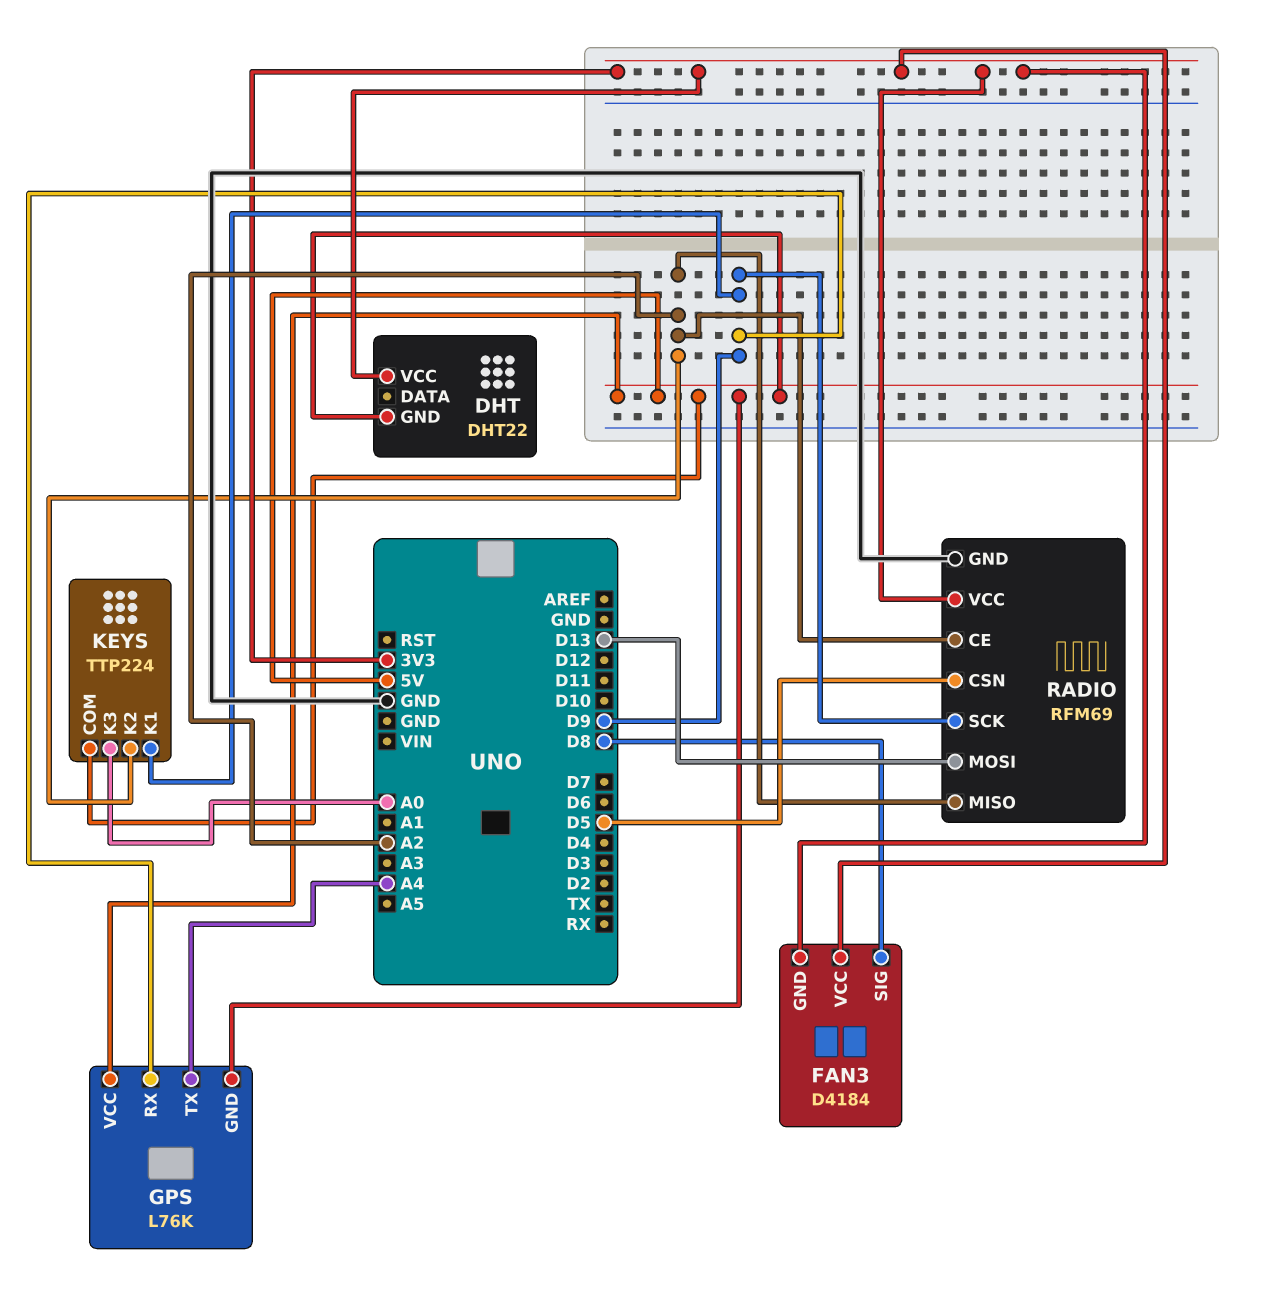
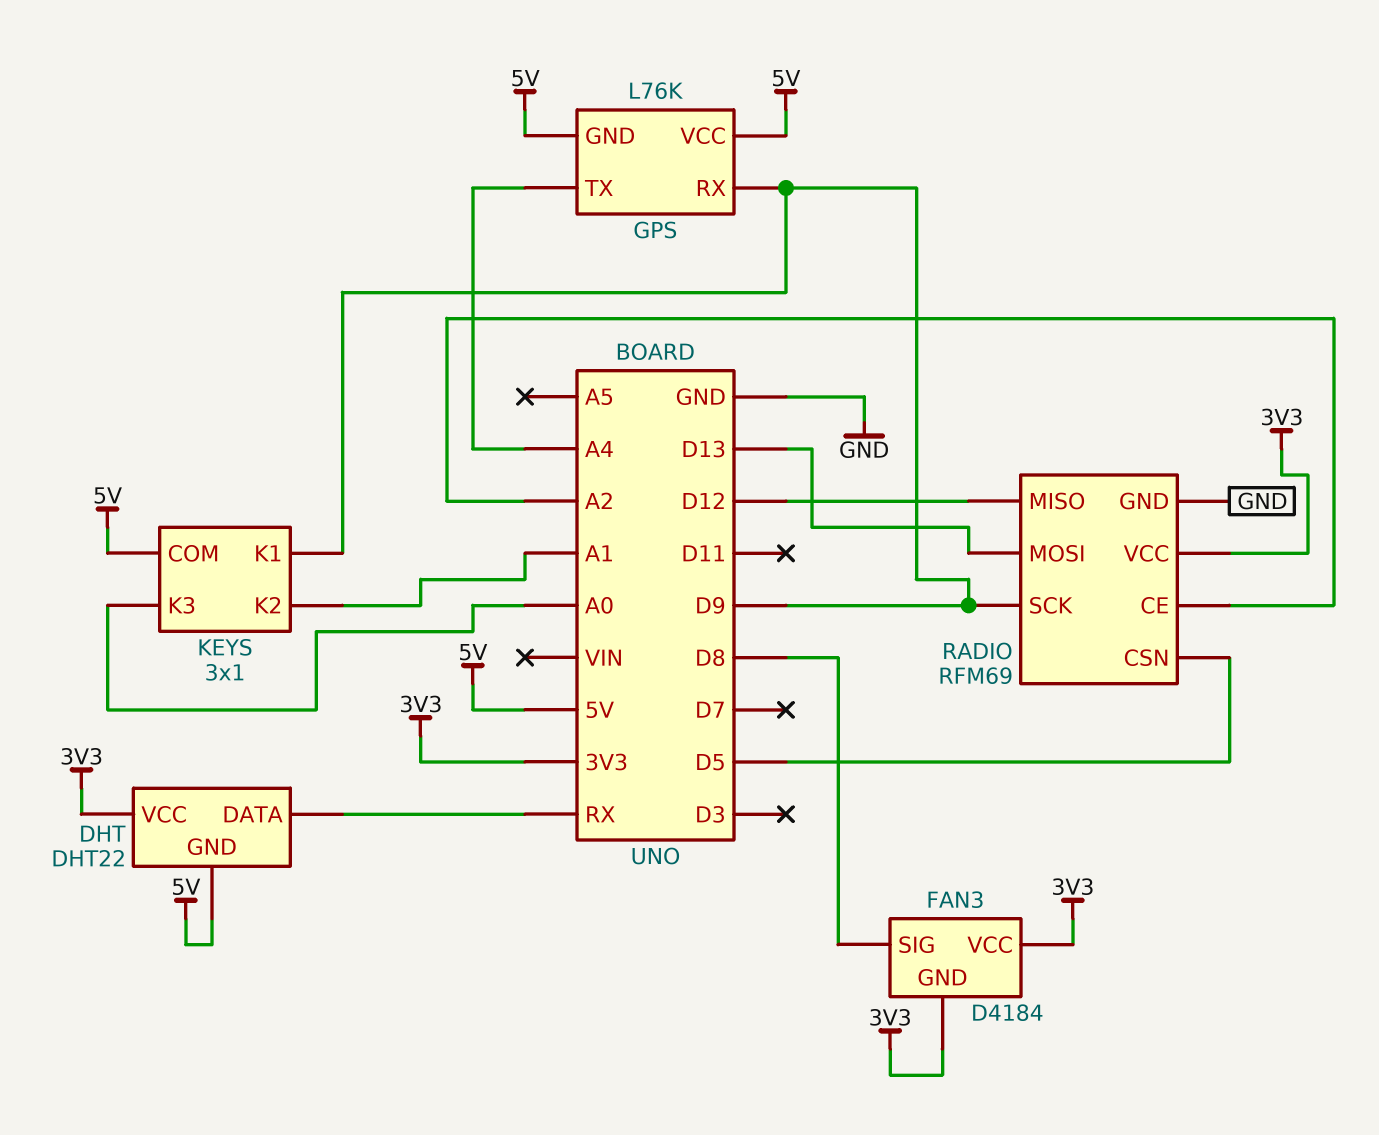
DHT pin DATA: none -> RX
KEYS: TTP224 -> 3x1
KEYS pin K2: A2 -> A1
RADIO pin MISO: A2 -> D12

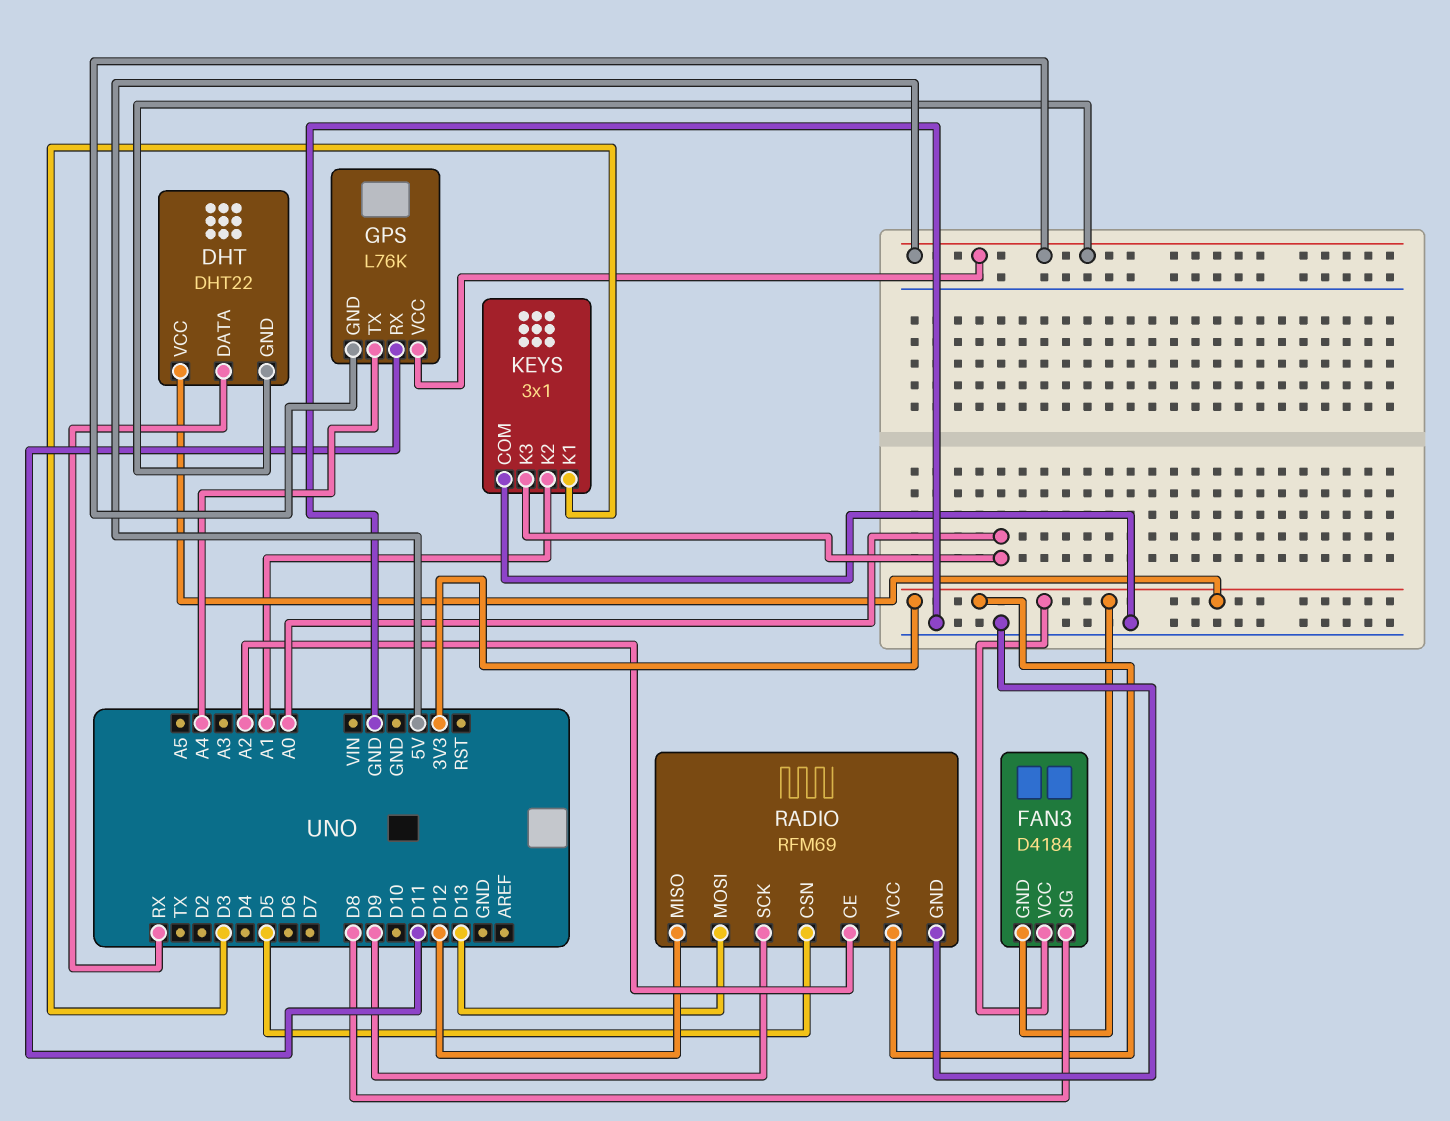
GPS pin RX: D9 -> D11
KEYS pin COM: 5V -> GND
KEYS pin K1: D9 -> D3

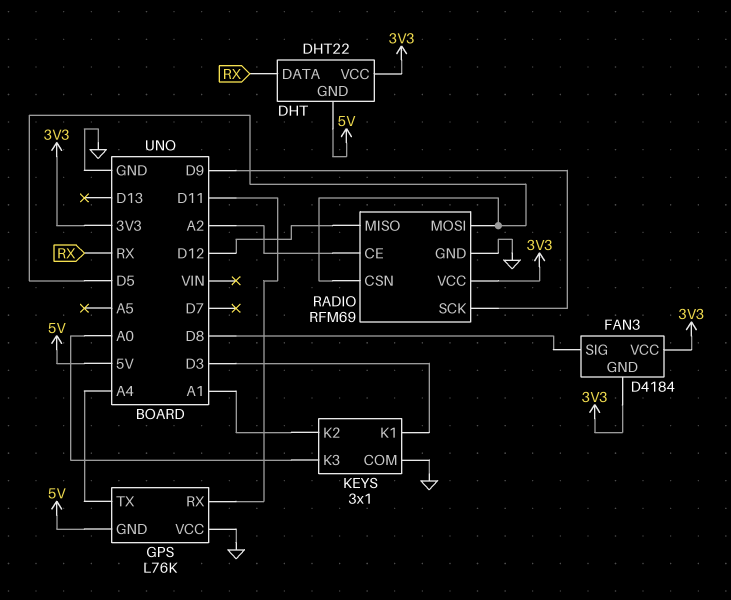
GPS pin VCC: 5V -> GND
RADIO pin MOSI: D13 -> D5

